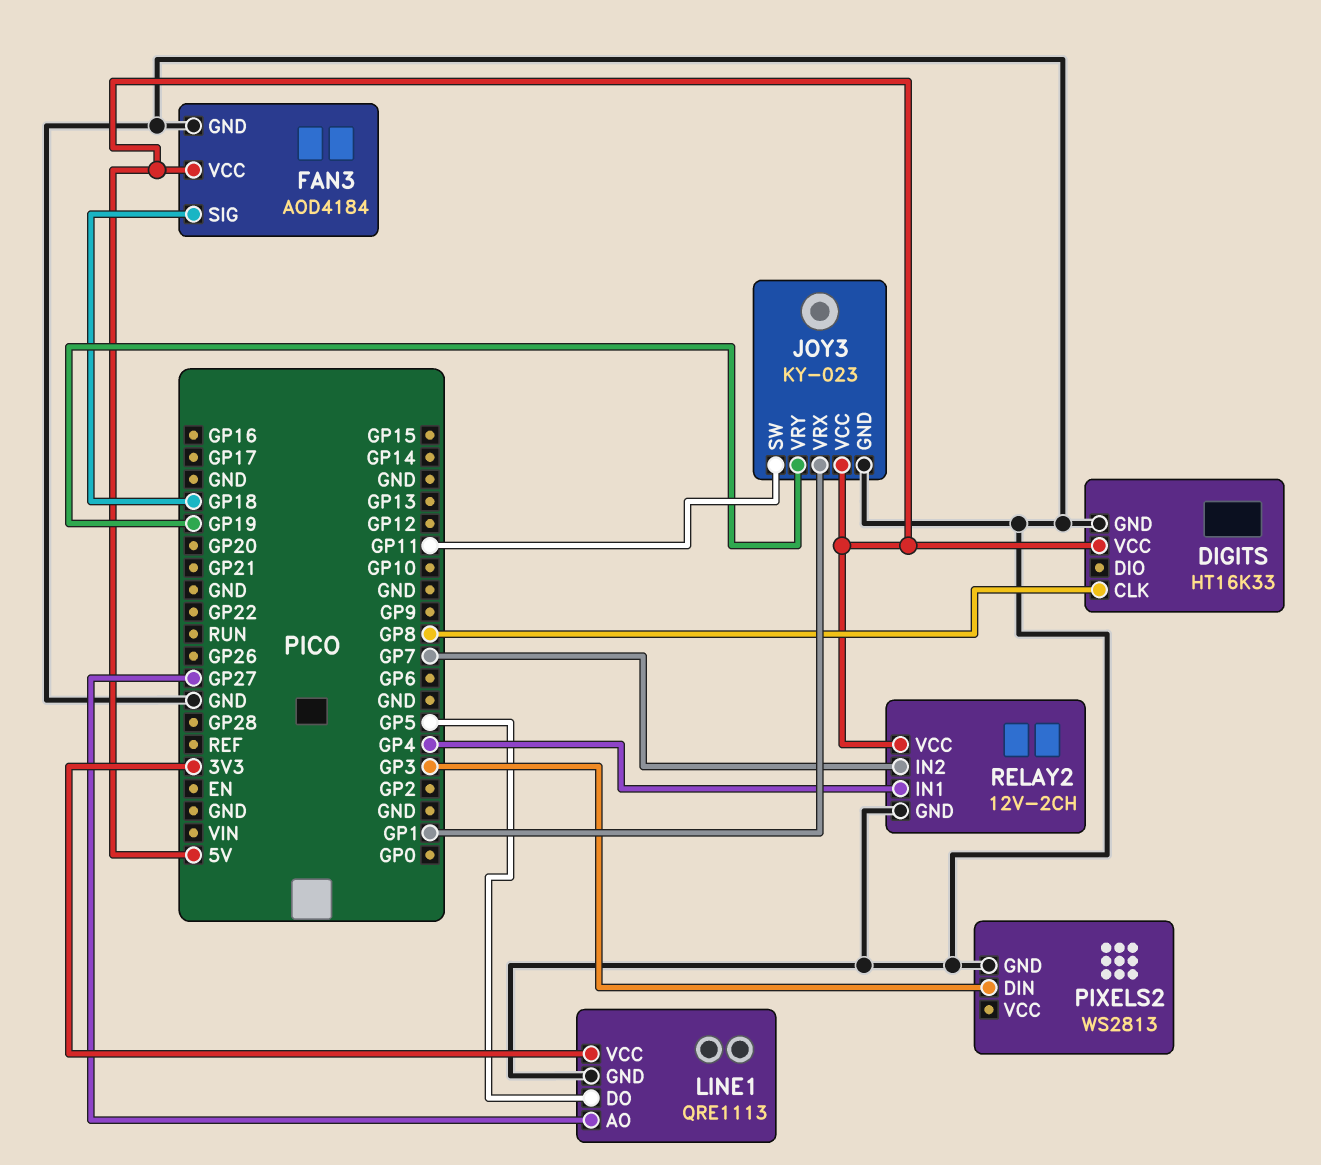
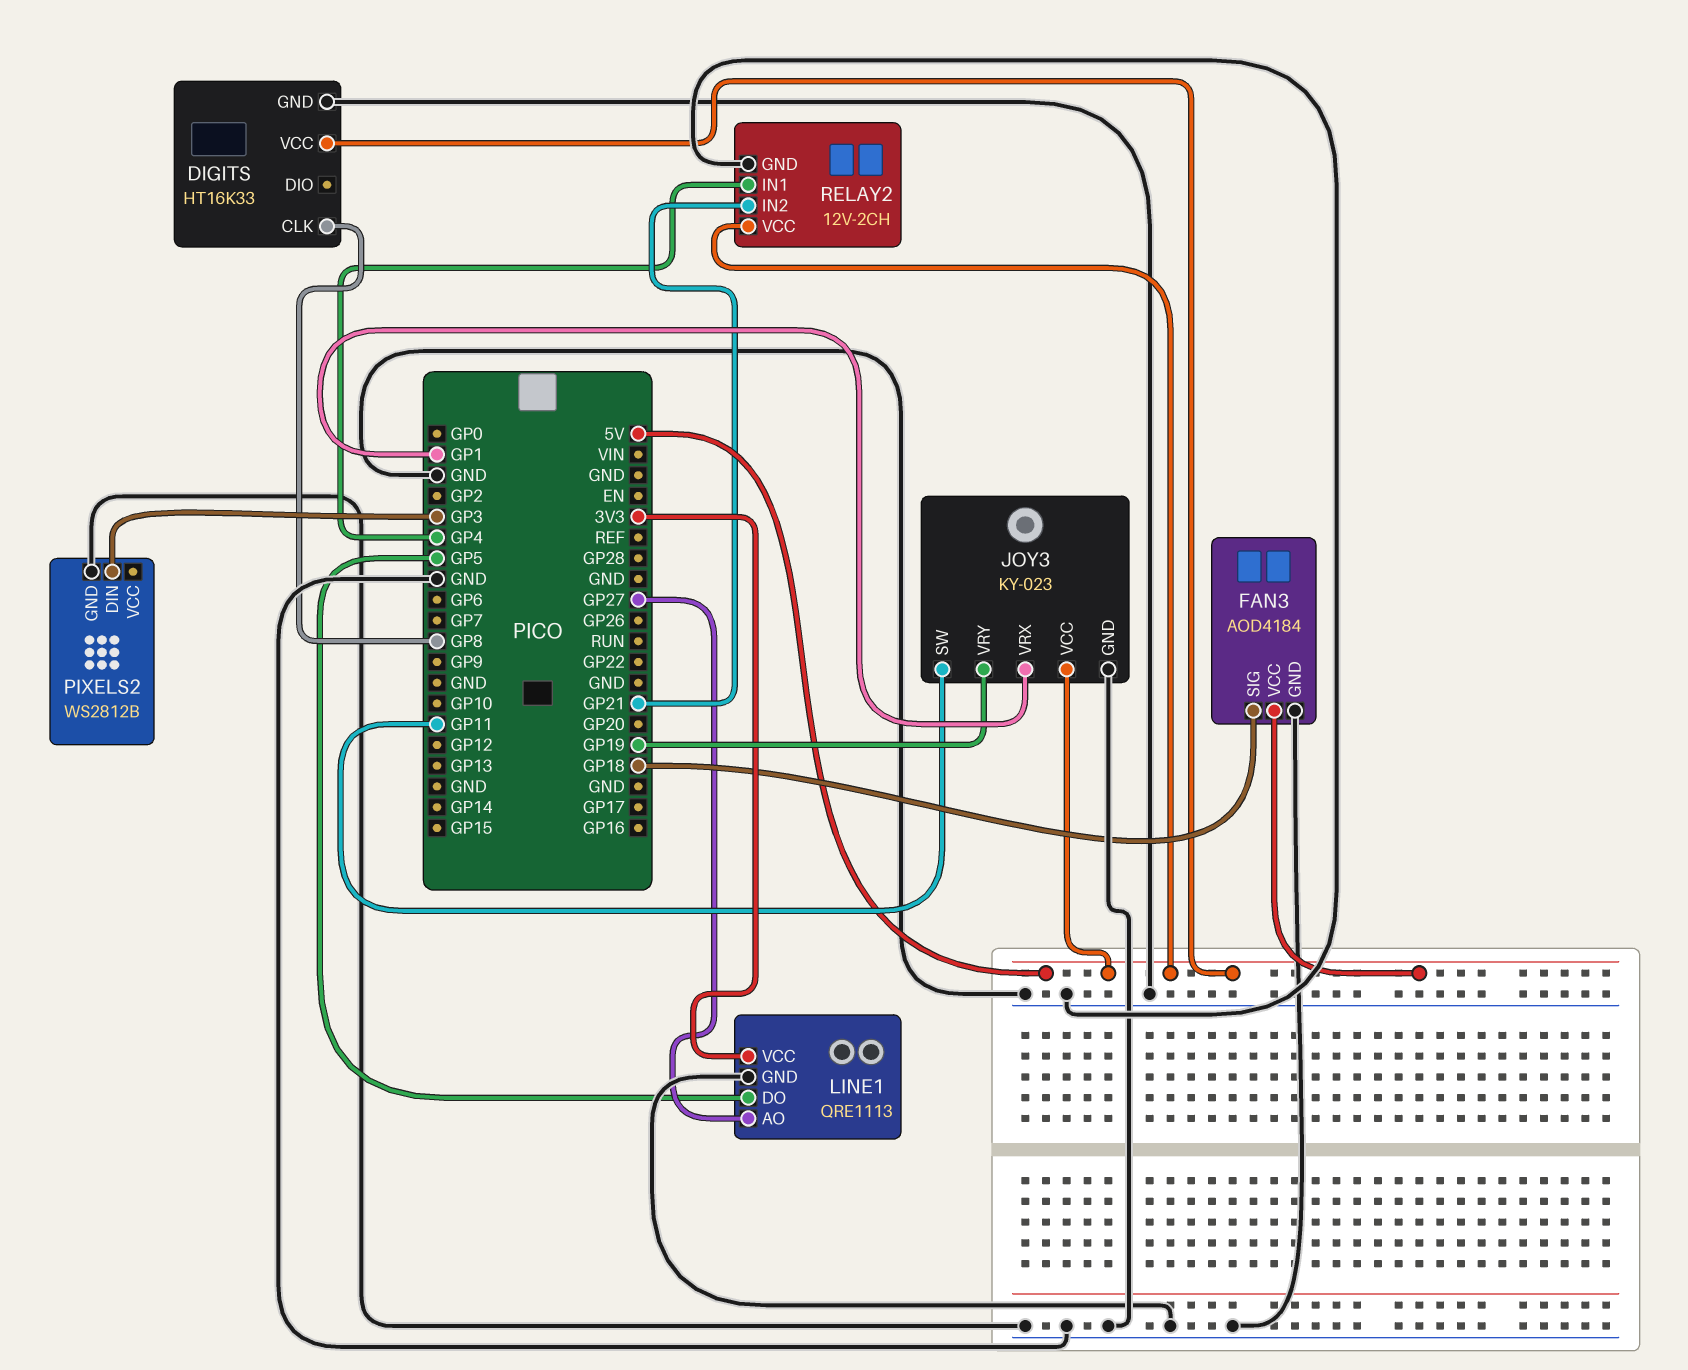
PIXELS2: WS2813 -> WS2812B
RELAY2 pin IN2: GP7 -> GP21

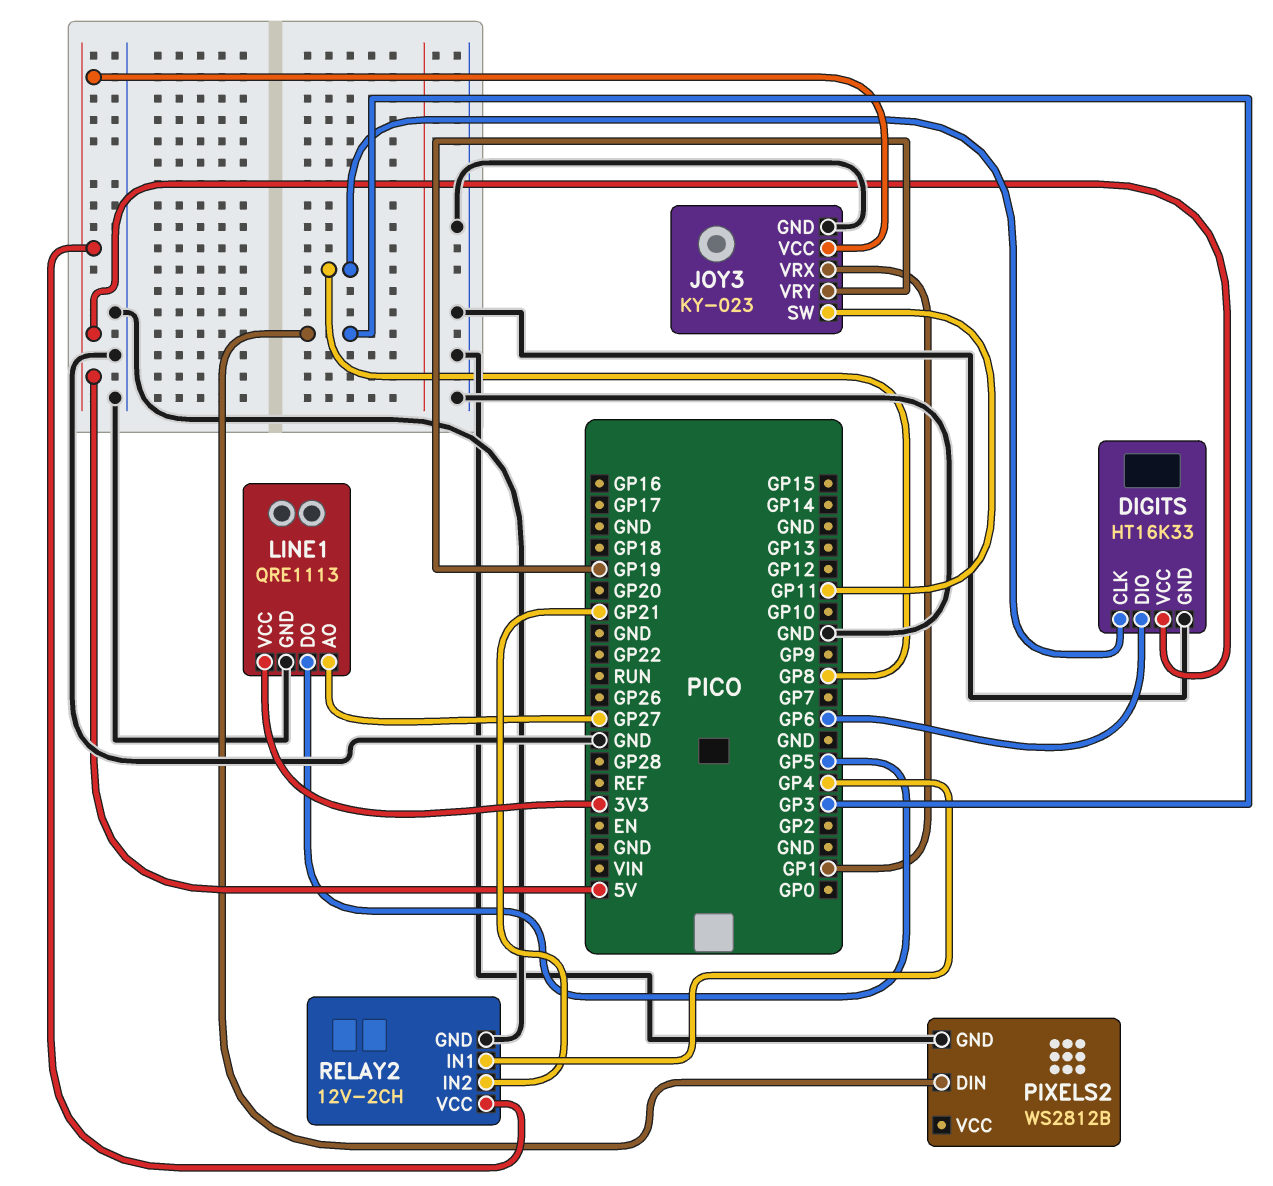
DIGITS pin DIO: none -> GP6
FAN3: AOD4184 -> none
FAN3 pin GND: GND -> none
FAN3 pin SIG: GP18 -> none
FAN3 pin VCC: 5V -> none

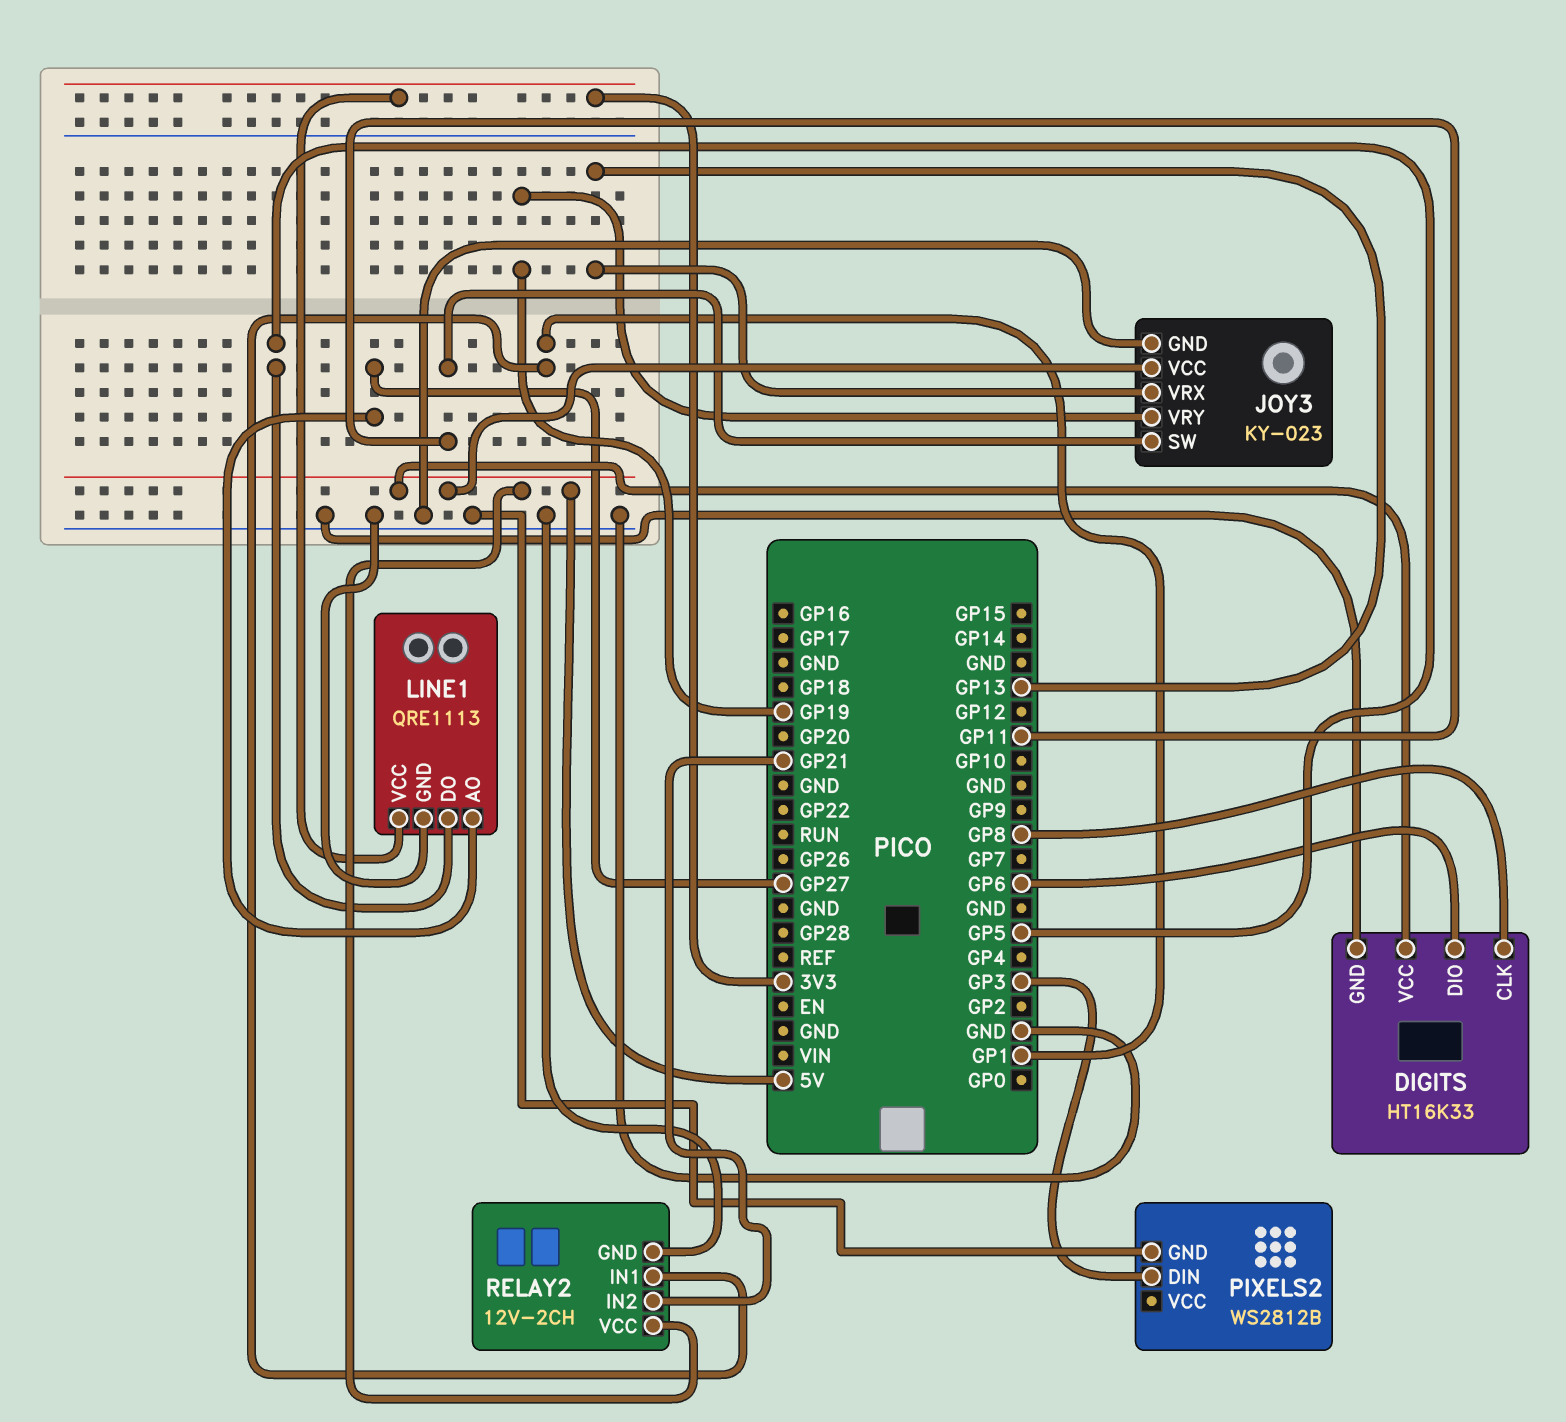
JOY3 pin VRX: GP1 -> GP13
RELAY2 pin IN1: GP4 -> GP1

